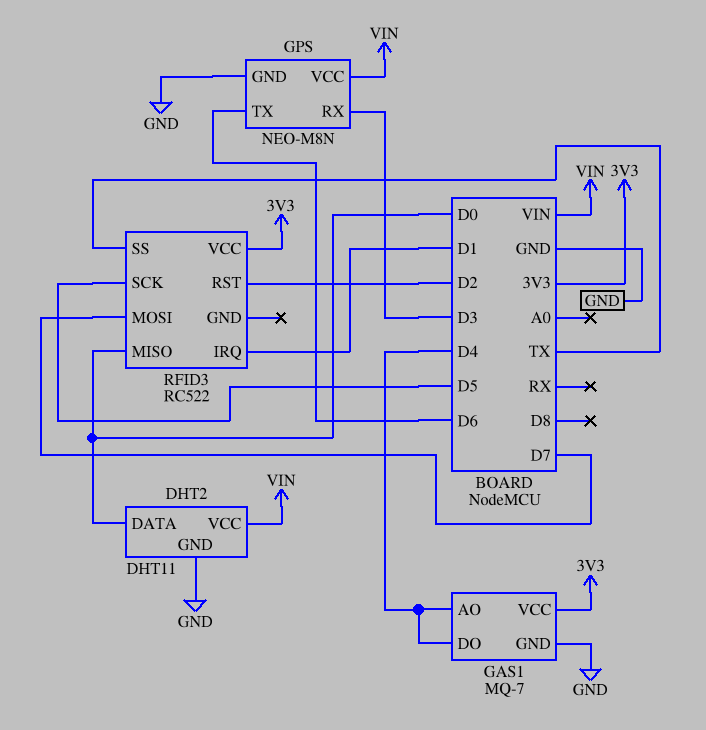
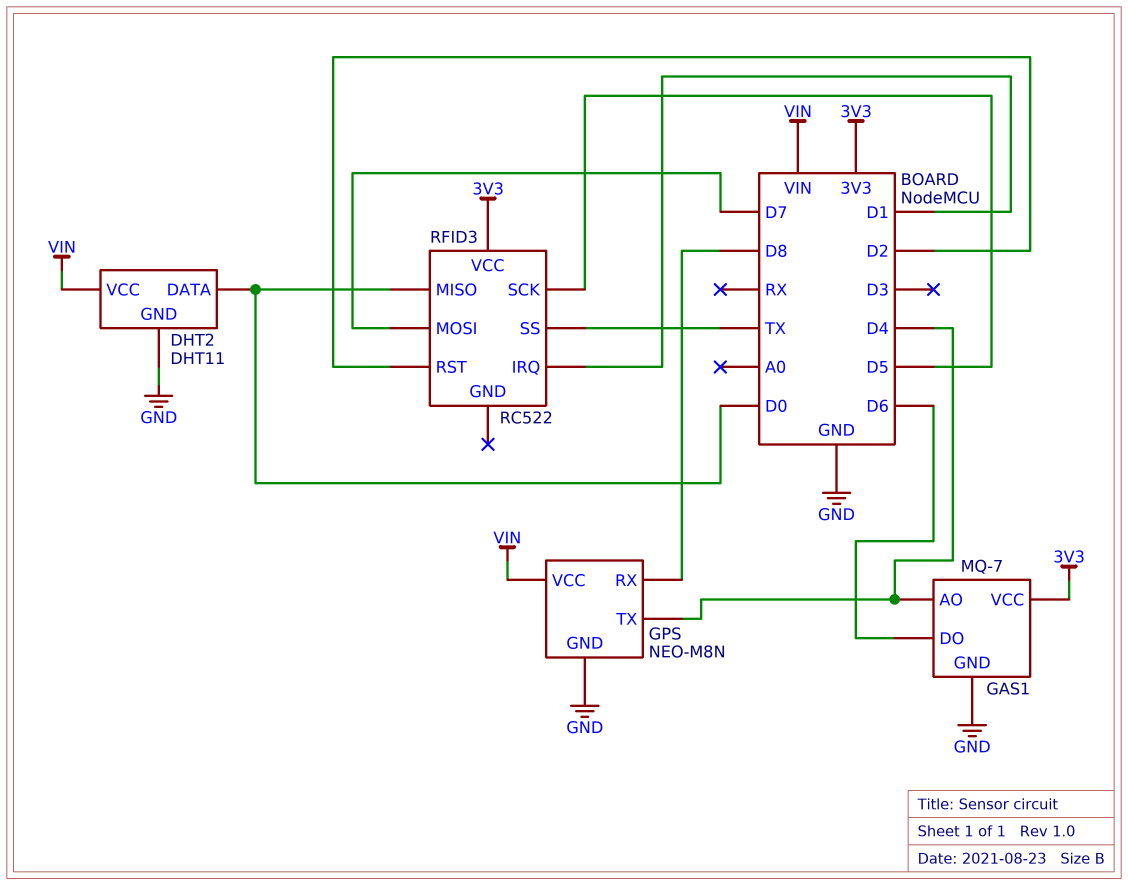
GAS1 pin DO: D4 -> D6
GPS pin RX: D3 -> D8
GPS pin TX: D6 -> D4

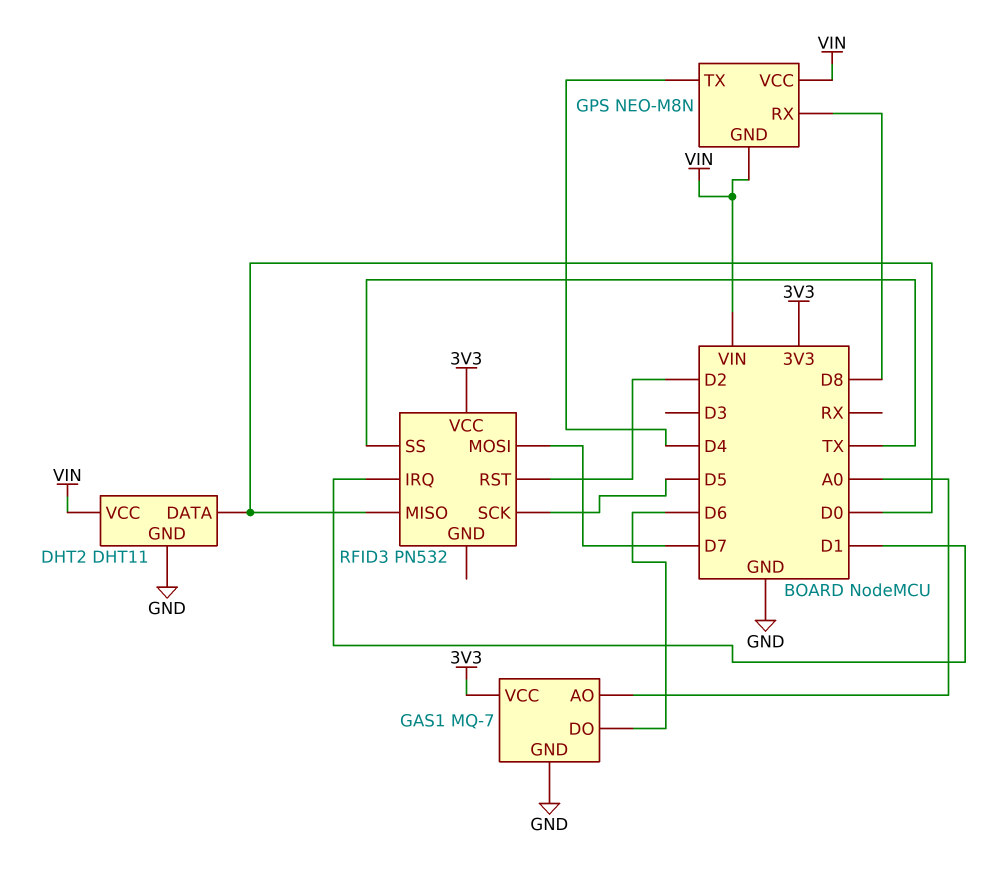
GAS1 pin AO: D4 -> A0
GPS pin GND: GND -> VIN
RFID3: RC522 -> PN532

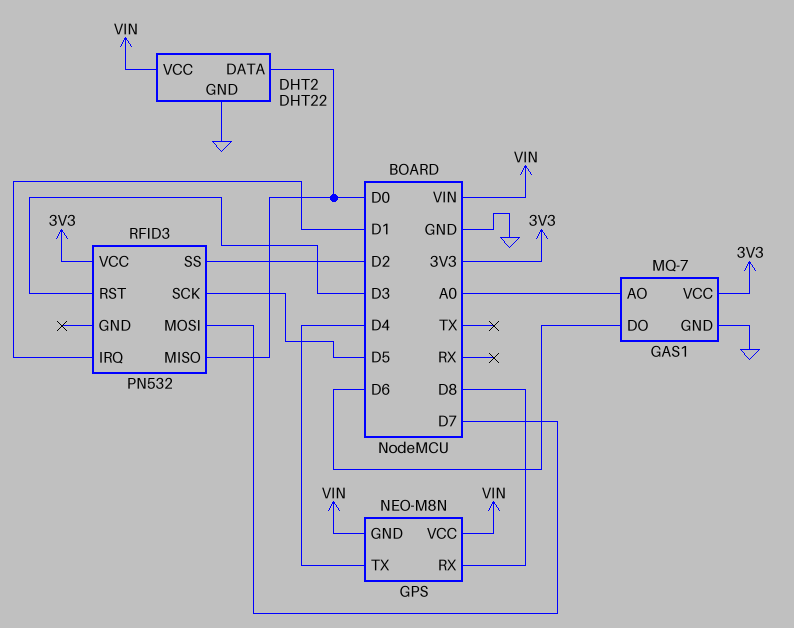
DHT2: DHT11 -> DHT22
RFID3 pin RST: D2 -> D3
RFID3 pin SS: TX -> D2

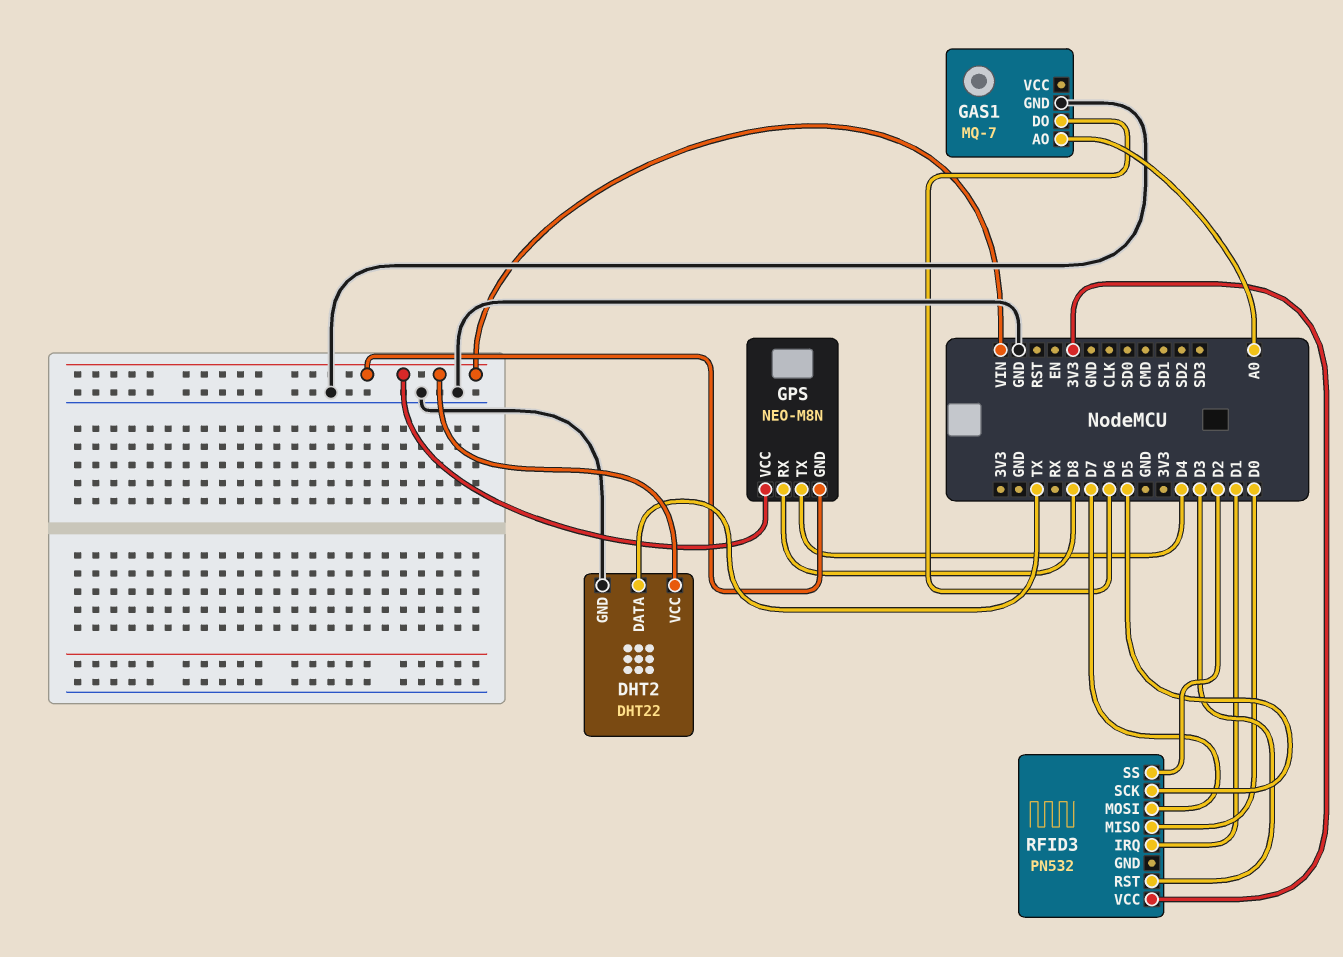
DHT2 pin DATA: D0 -> TX
GAS1 pin VCC: 3V3 -> none

